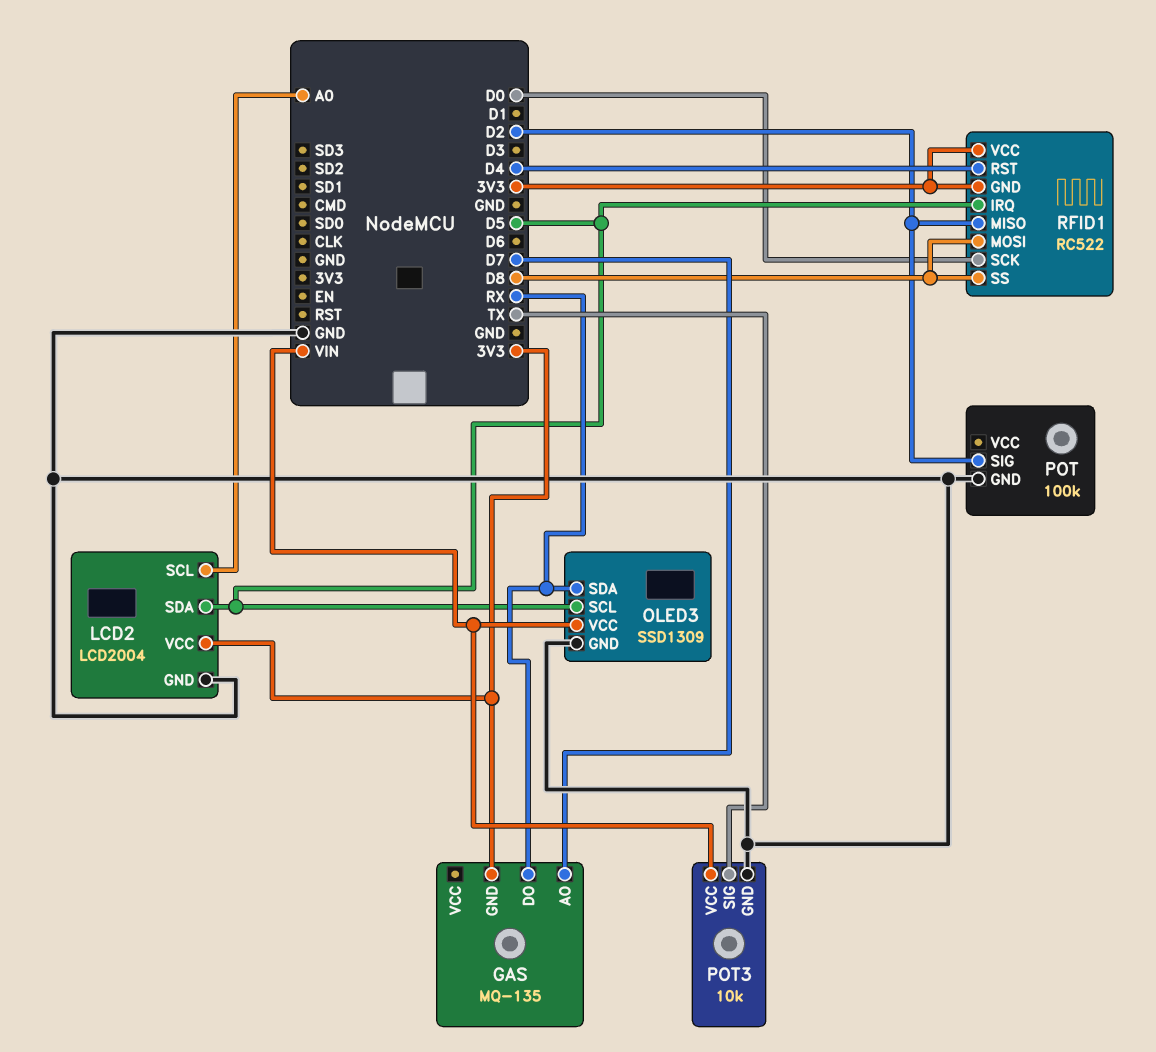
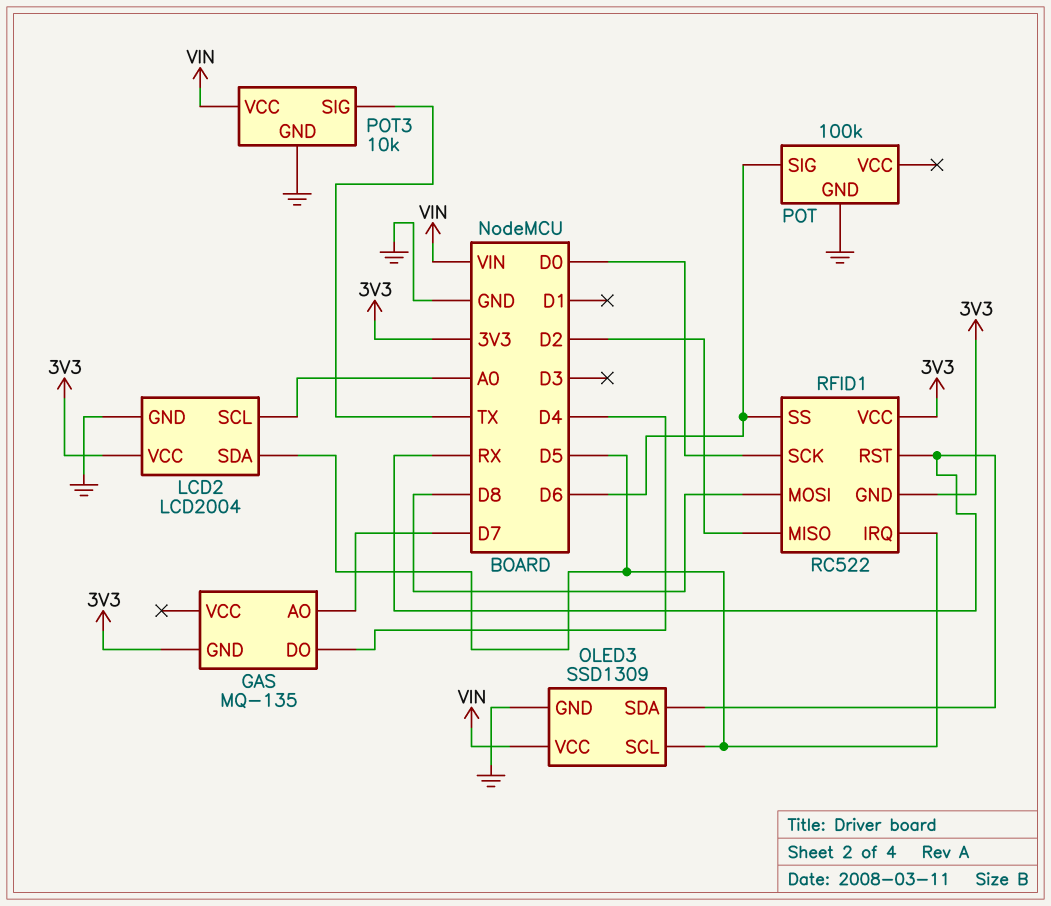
GAS pin DO: RX -> D4
POT pin SIG: D2 -> D6
RFID1 pin RST: D4 -> RX
RFID1 pin SS: D8 -> D6

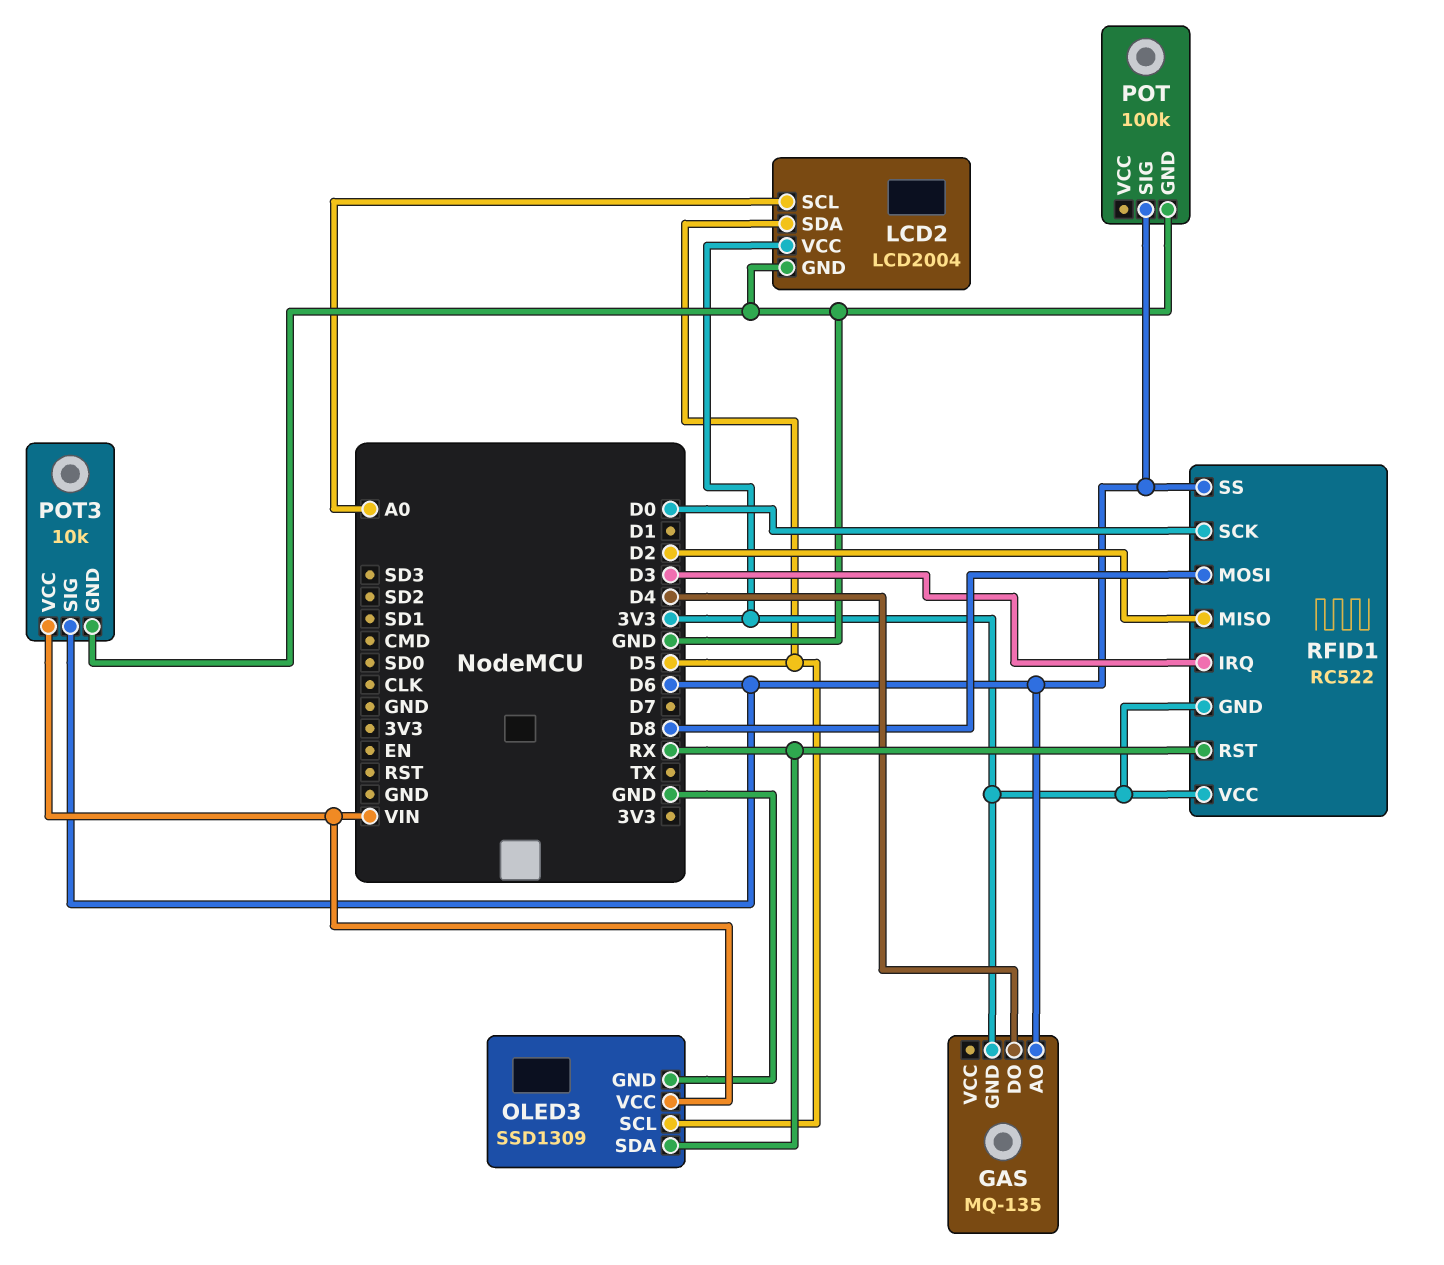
GAS pin AO: D7 -> D6
POT3 pin SIG: TX -> D6
RFID1 pin IRQ: D5 -> D3

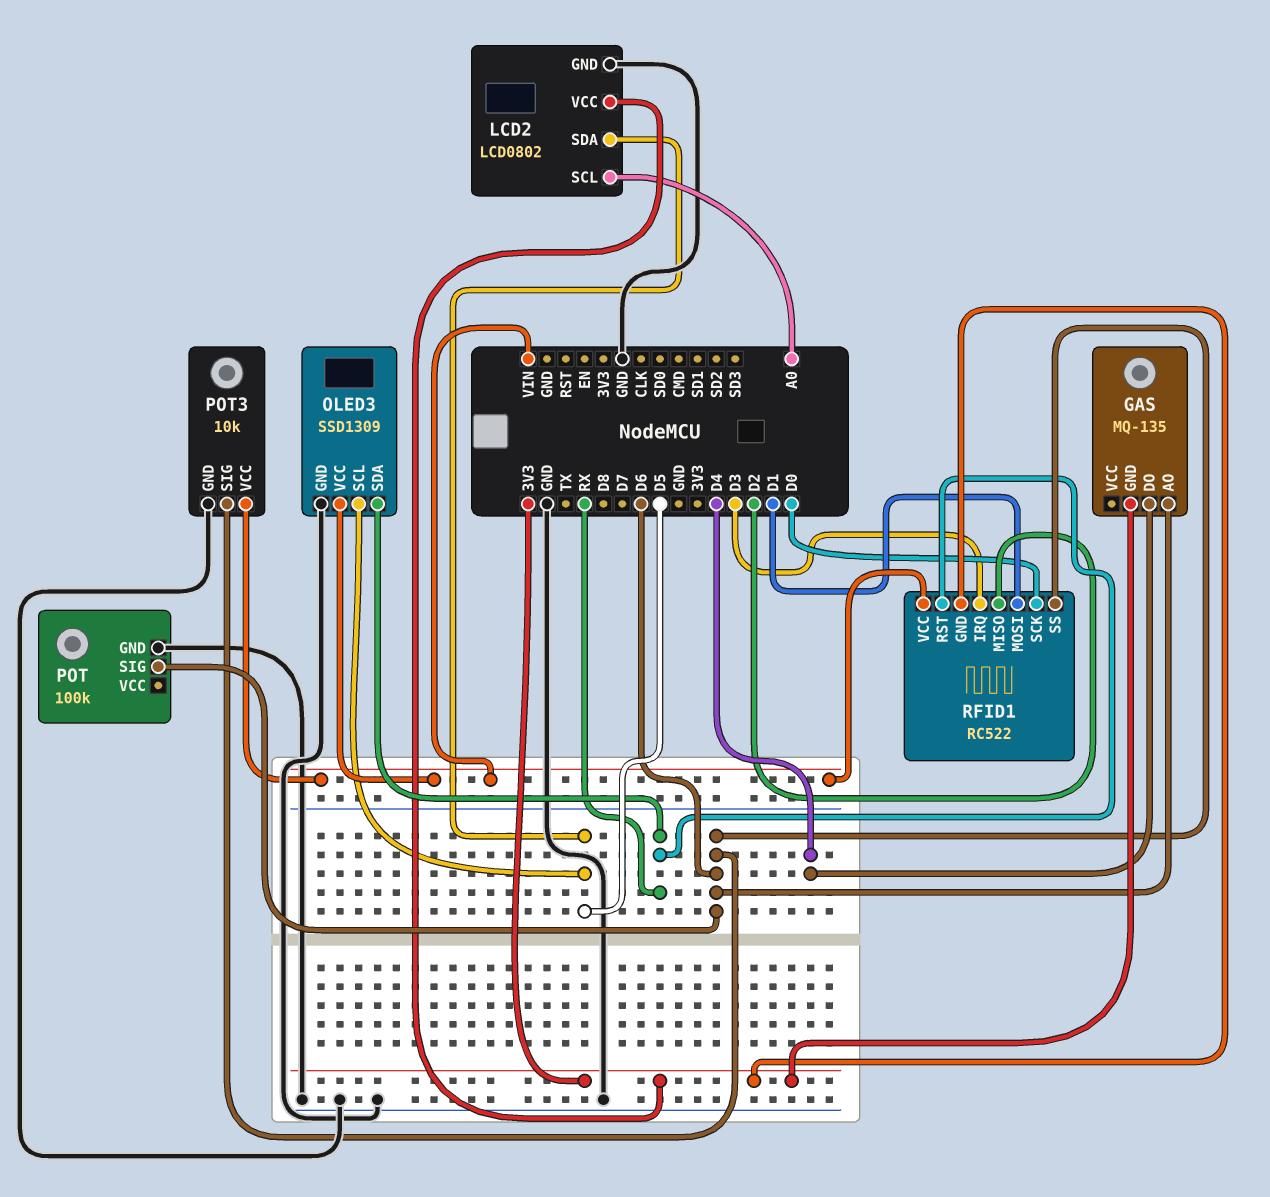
LCD2: LCD2004 -> LCD0802
RFID1 pin MOSI: D8 -> D1
RFID1 pin VCC: 3V3 -> VIN

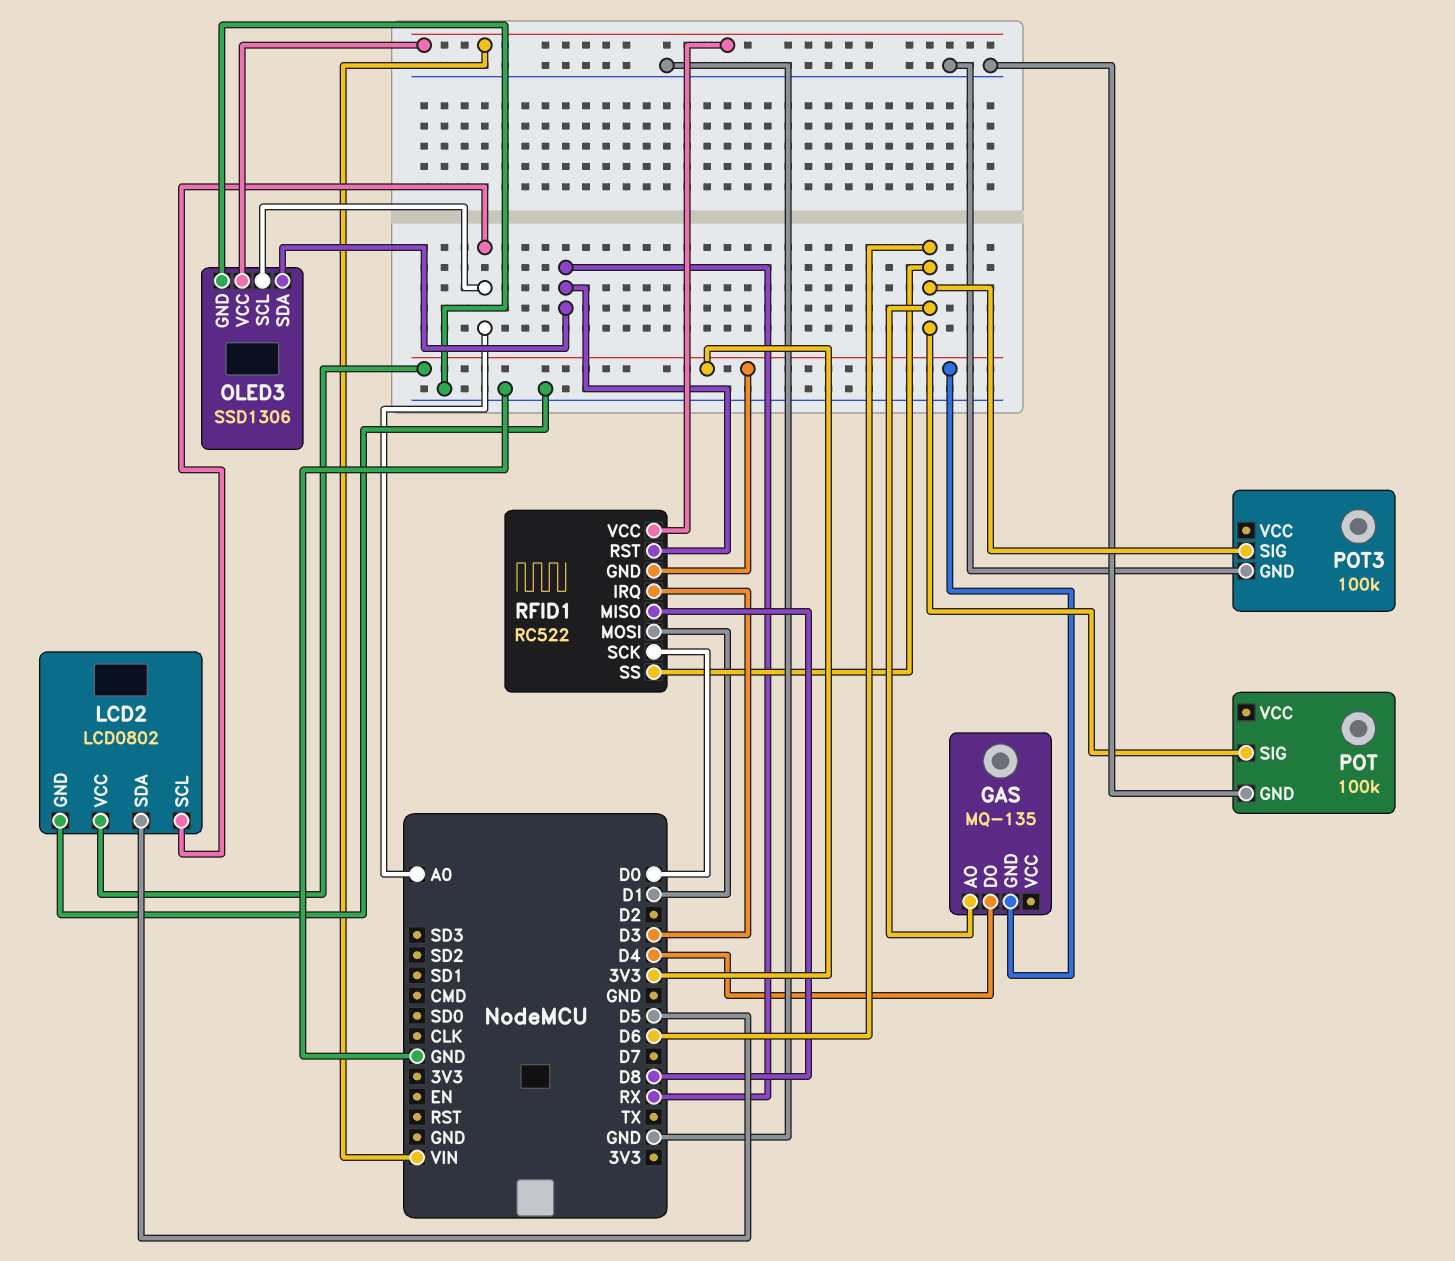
OLED3: SSD1309 -> SSD1306
OLED3 pin SCL: D5 -> A0
POT3: 10k -> 100k
POT3 pin VCC: VIN -> none
RFID1 pin MISO: D2 -> D8

